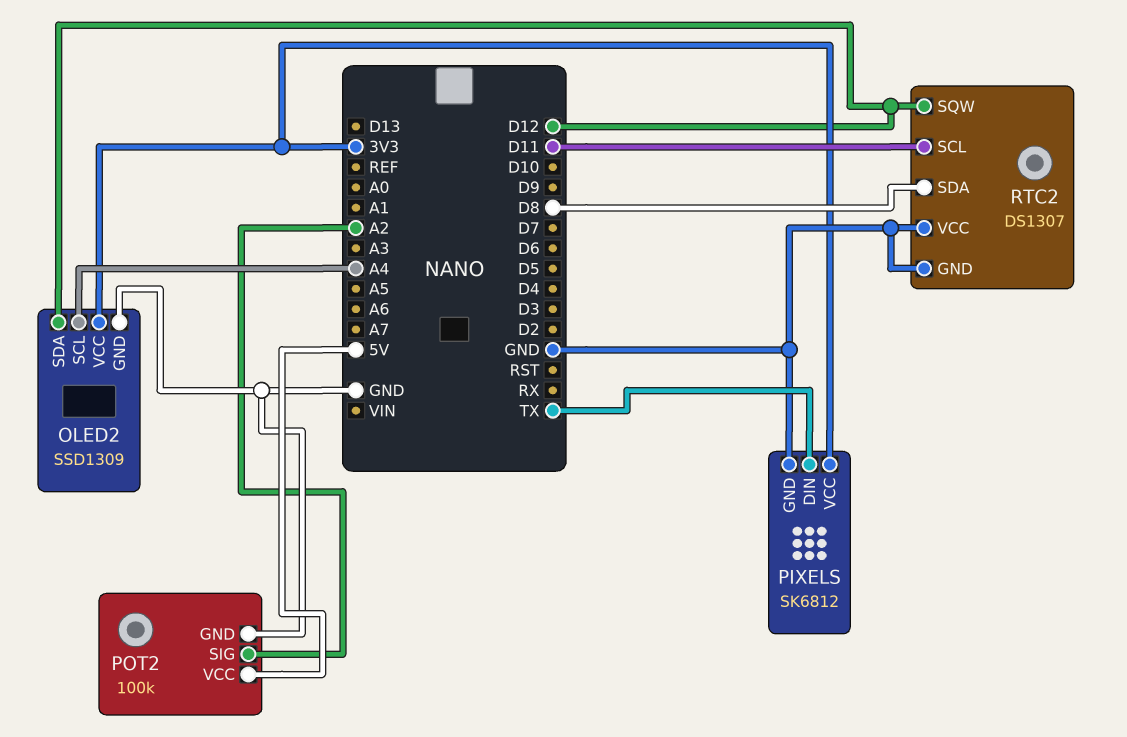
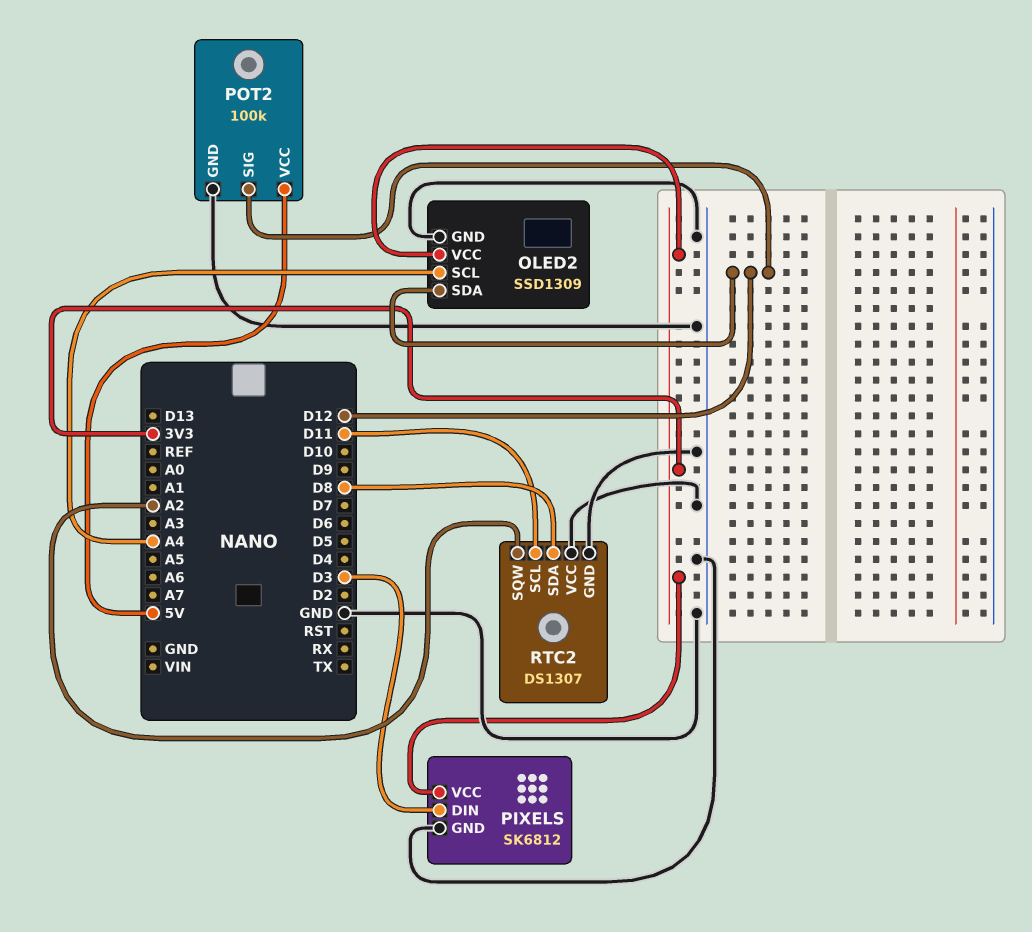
PIXELS pin DIN: TX -> D3
POT2 pin SIG: A2 -> D12
RTC2 pin SQW: D12 -> A2

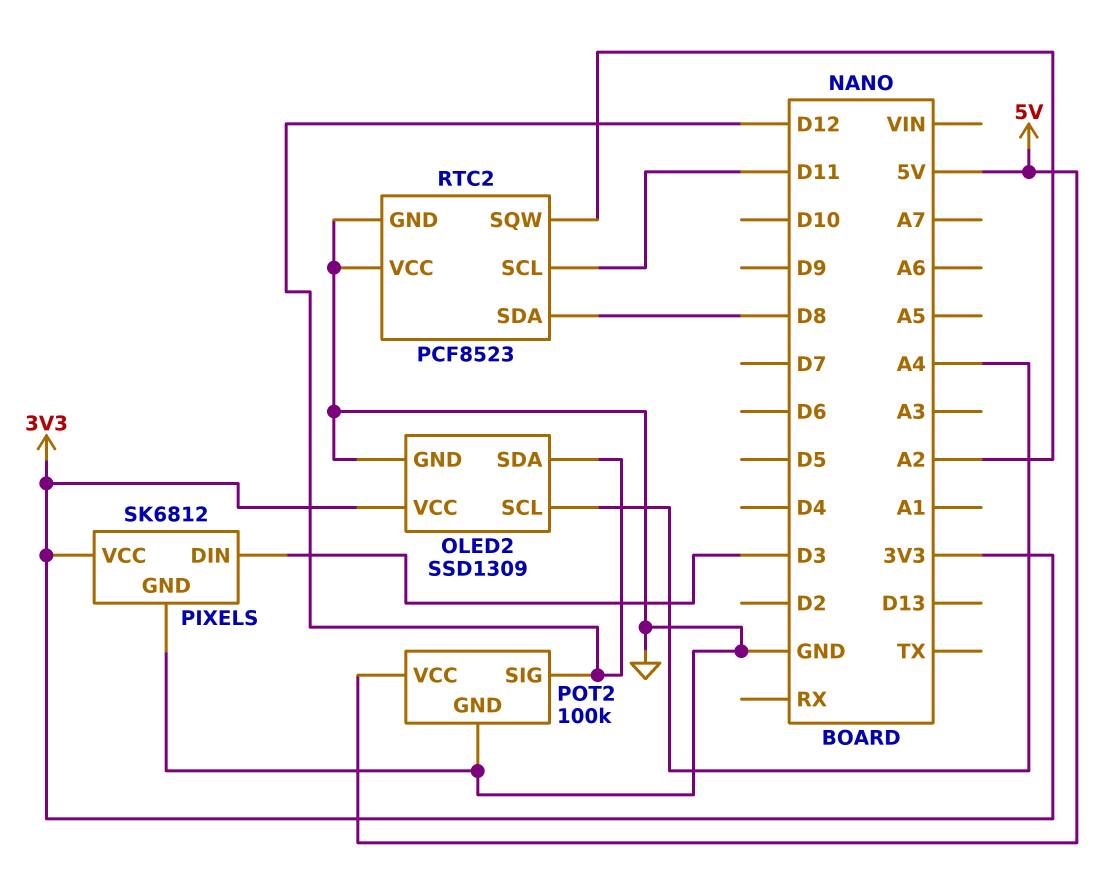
RTC2: DS1307 -> PCF8523

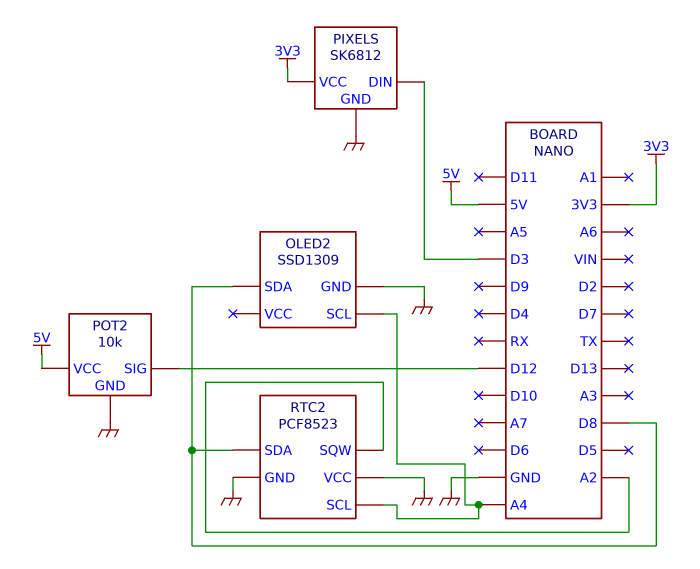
OLED2 pin SDA: D12 -> D8
OLED2 pin VCC: 3V3 -> none
POT2: 100k -> 10k
RTC2 pin SCL: D11 -> A4

